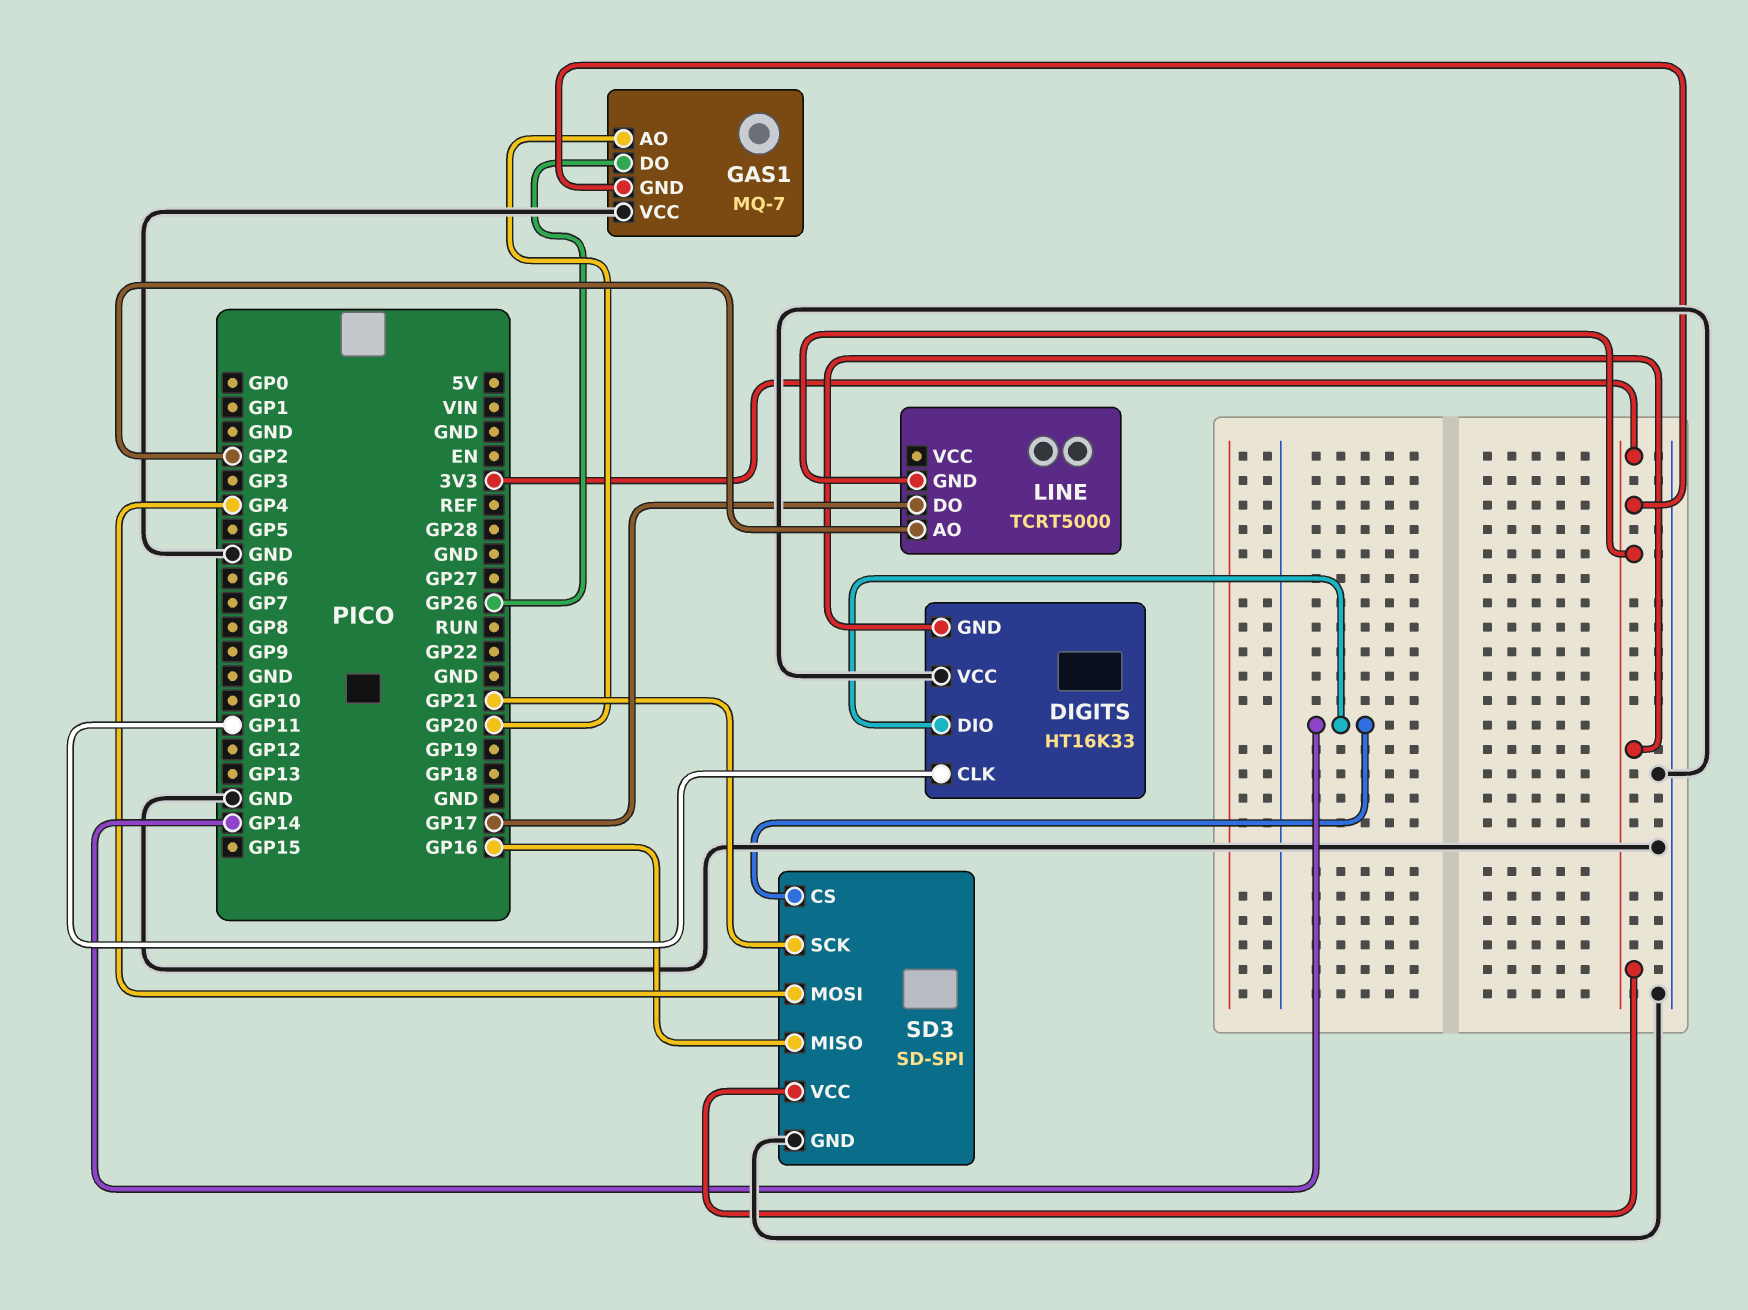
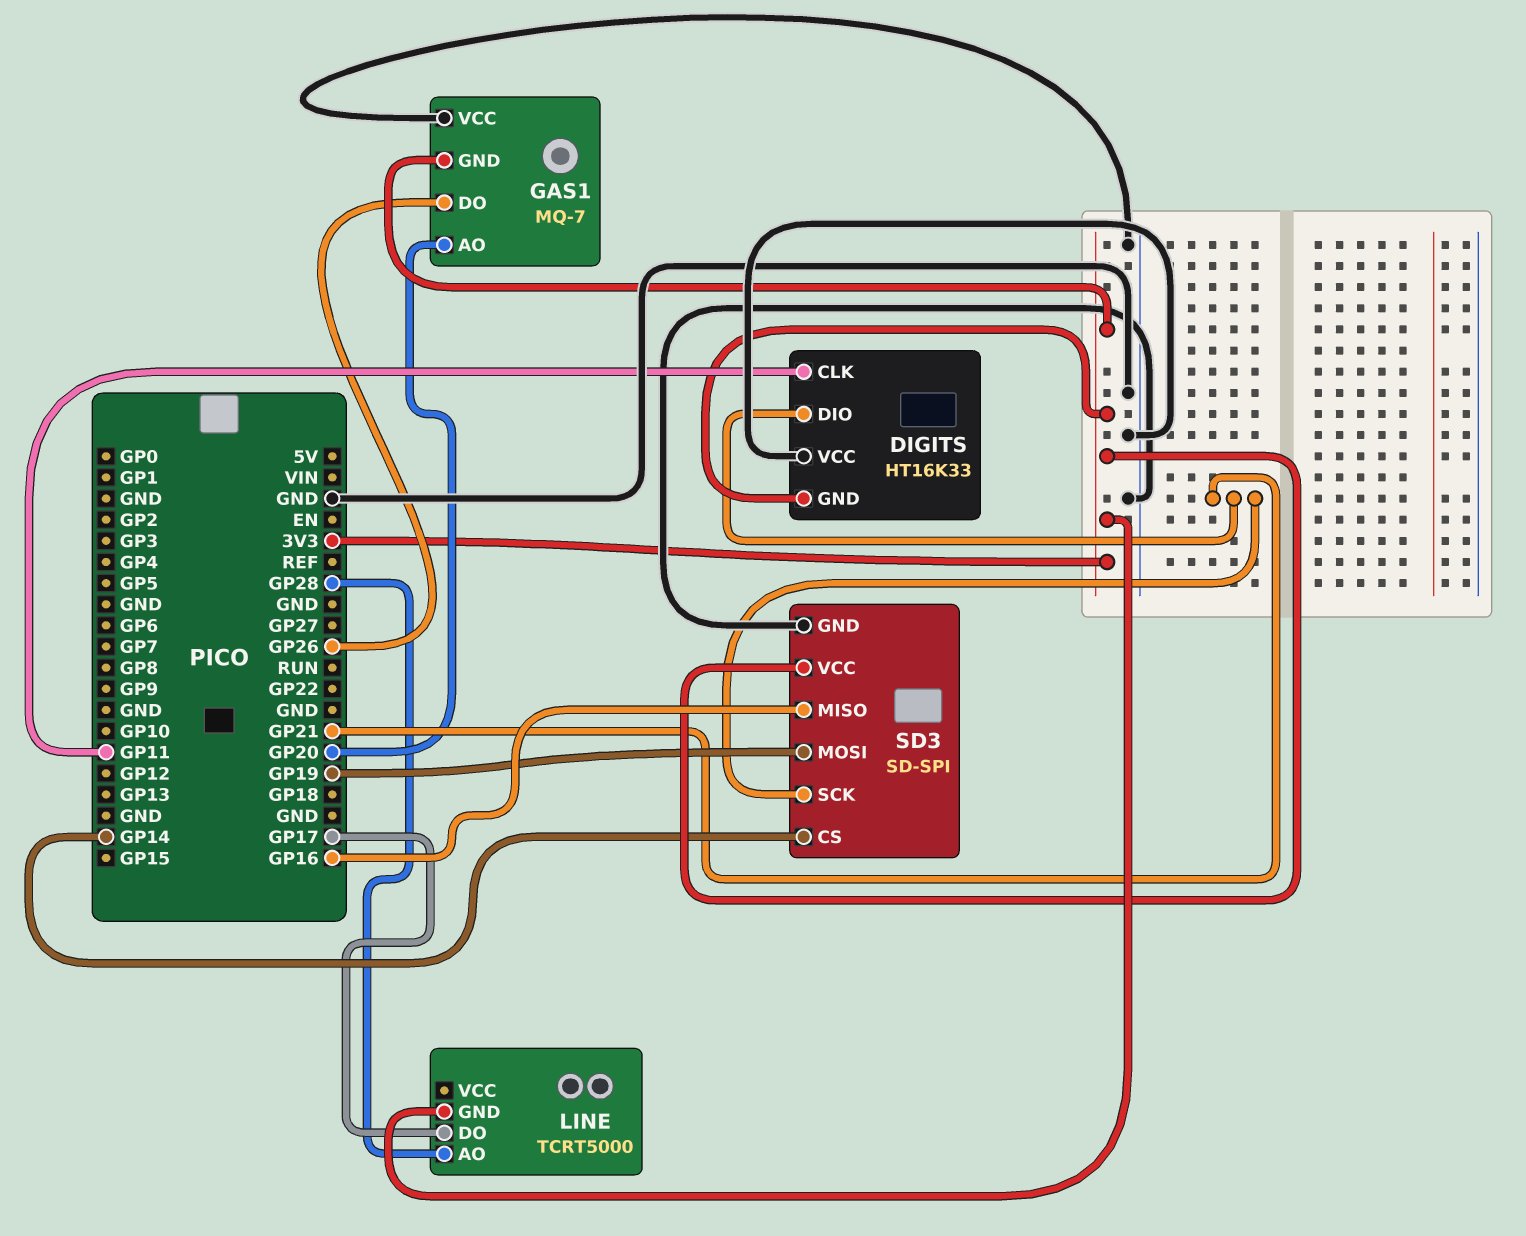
DIGITS pin DIO: GP14 -> GP21
LINE pin AO: GP2 -> GP28
SD3 pin MOSI: GP4 -> GP19

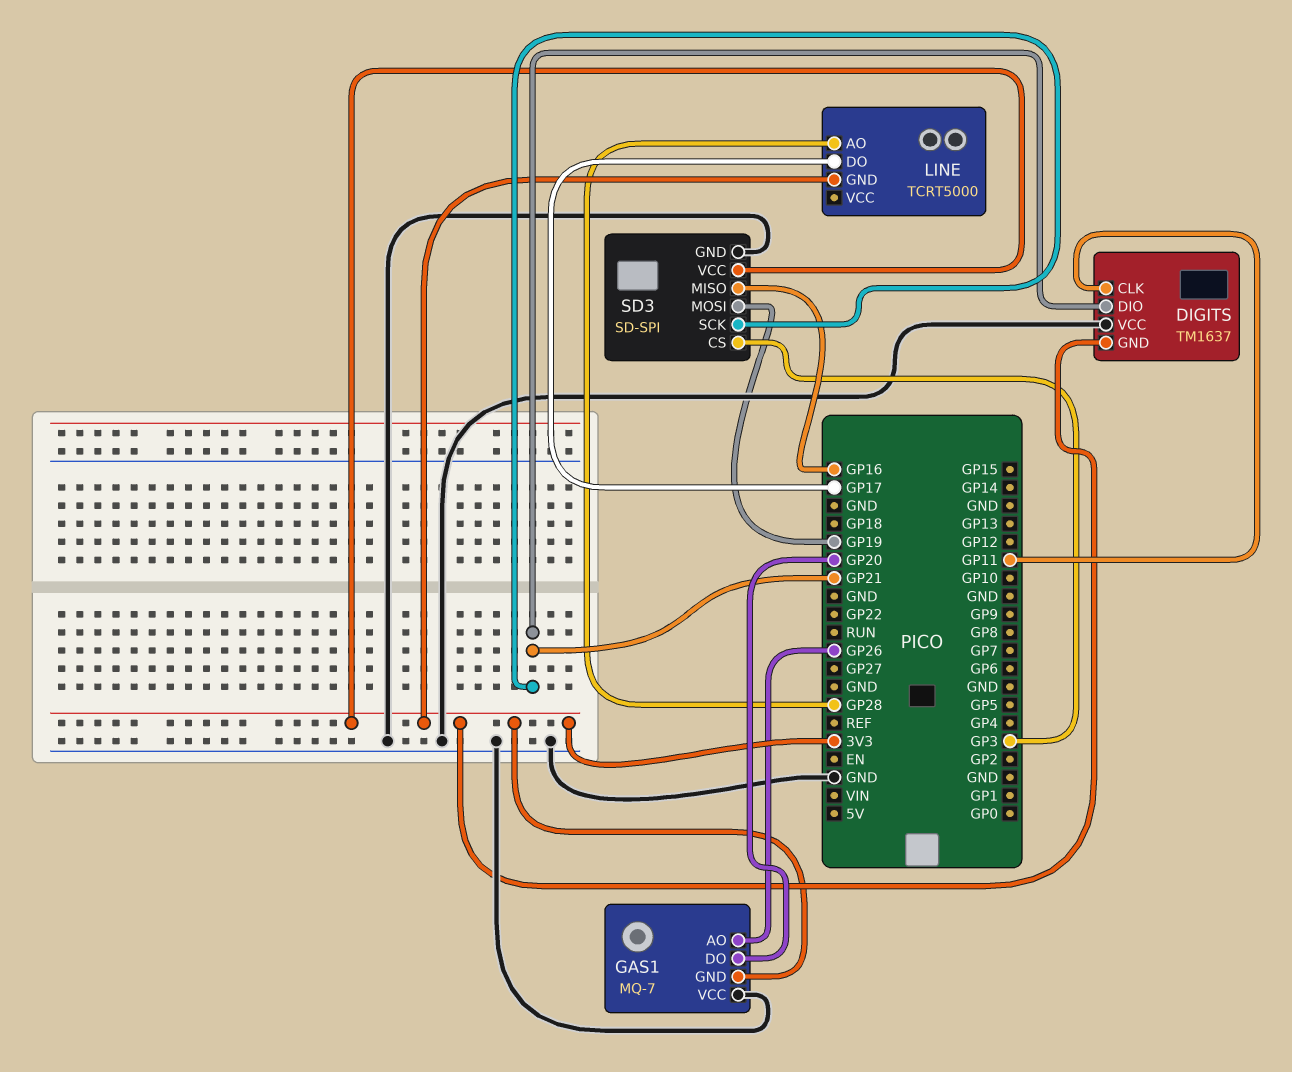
DIGITS: HT16K33 -> TM1637
GAS1 pin AO: GP20 -> GP26
GAS1 pin DO: GP26 -> GP20
SD3 pin CS: GP14 -> GP3

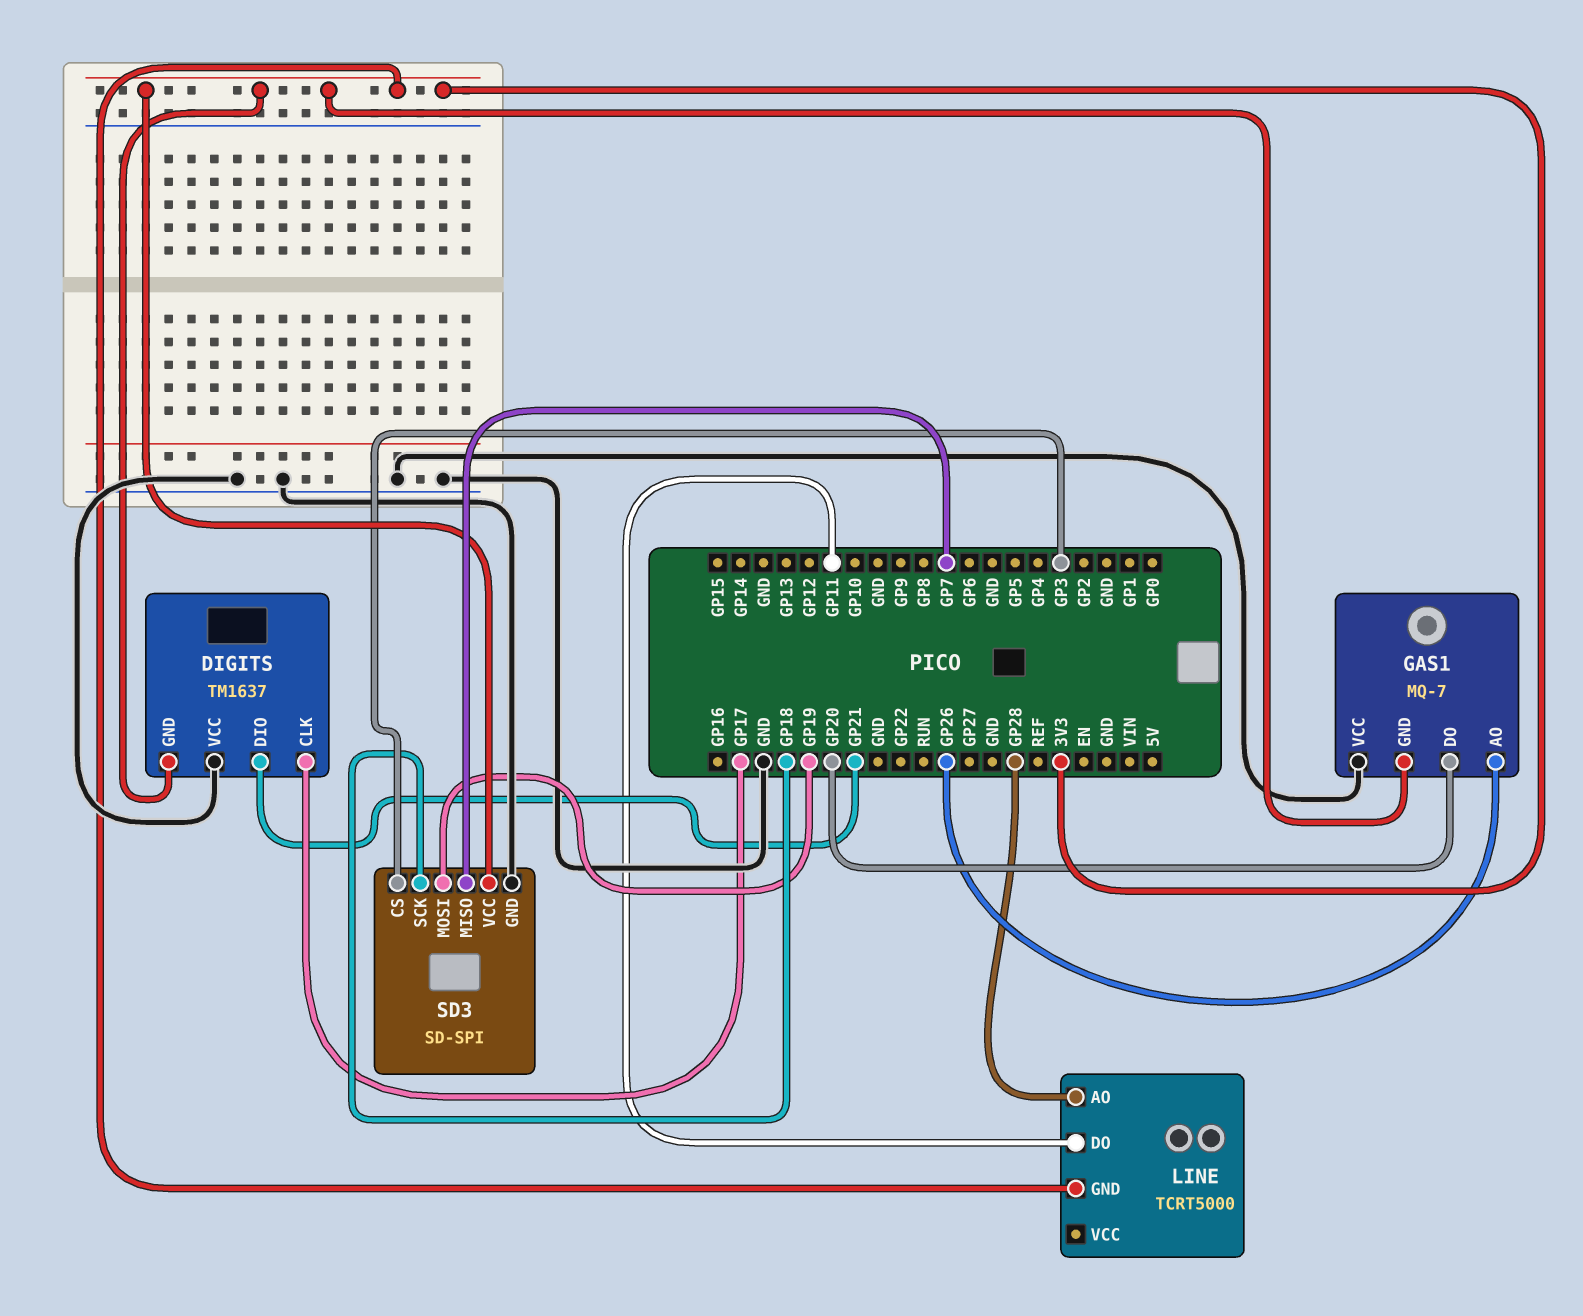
DIGITS pin CLK: GP11 -> GP17
LINE pin DO: GP17 -> GP11
SD3 pin MISO: GP16 -> GP7
SD3 pin SCK: GP21 -> GP18

